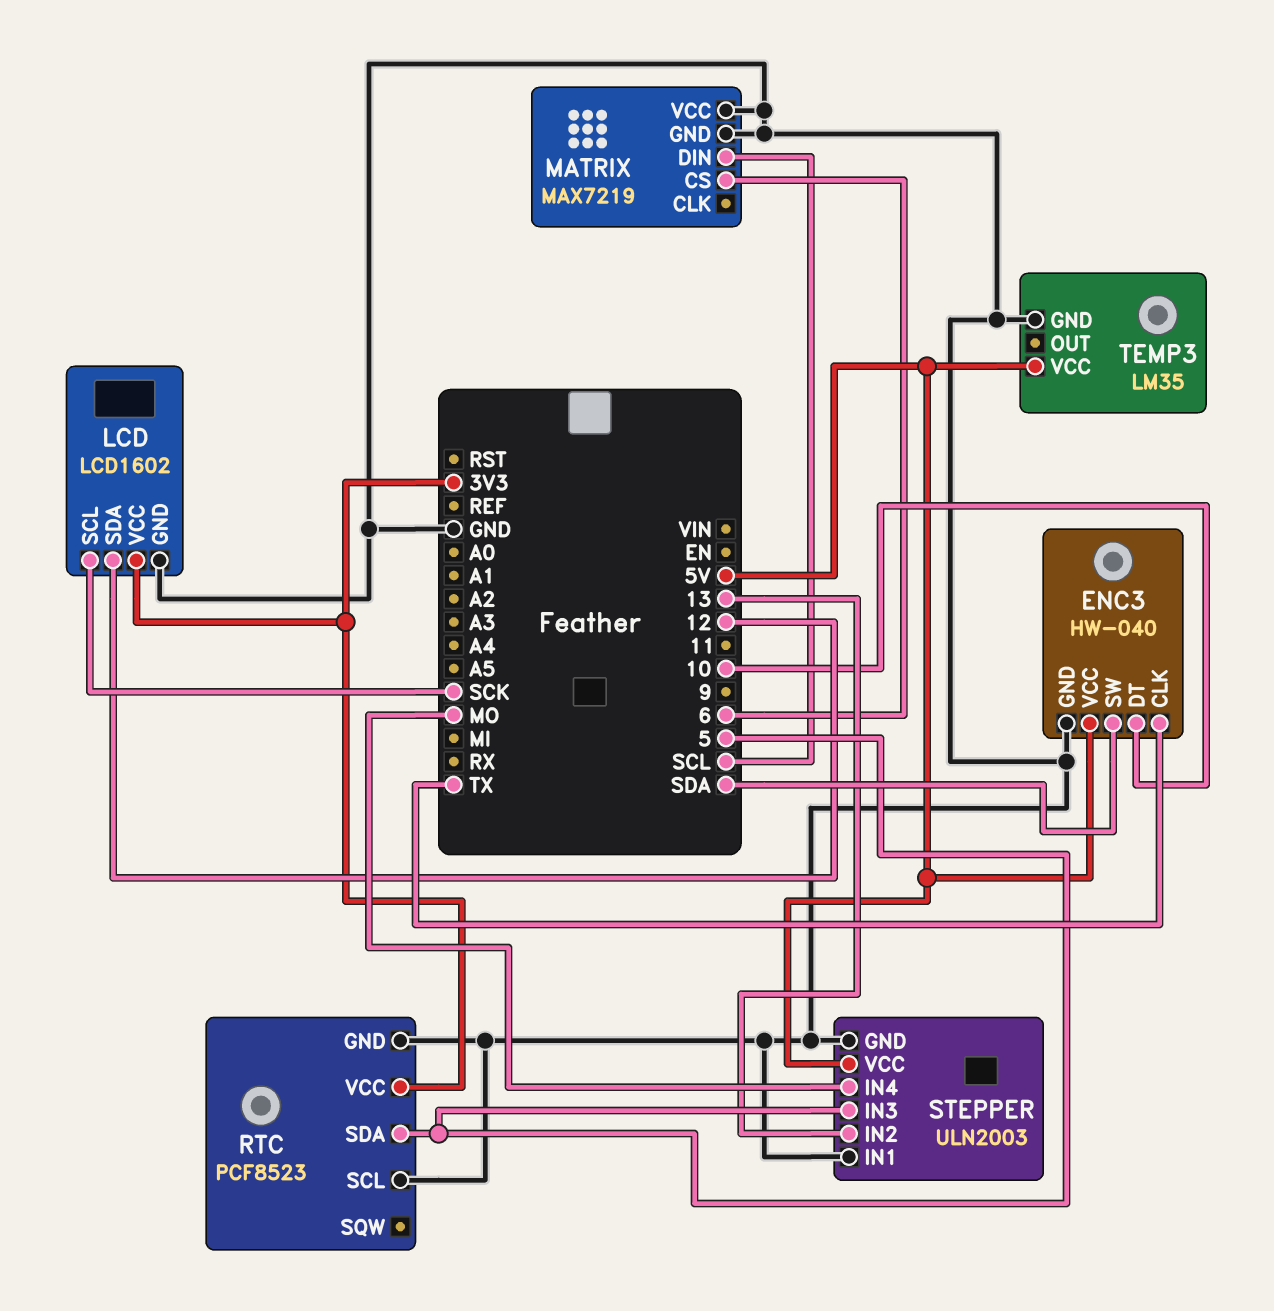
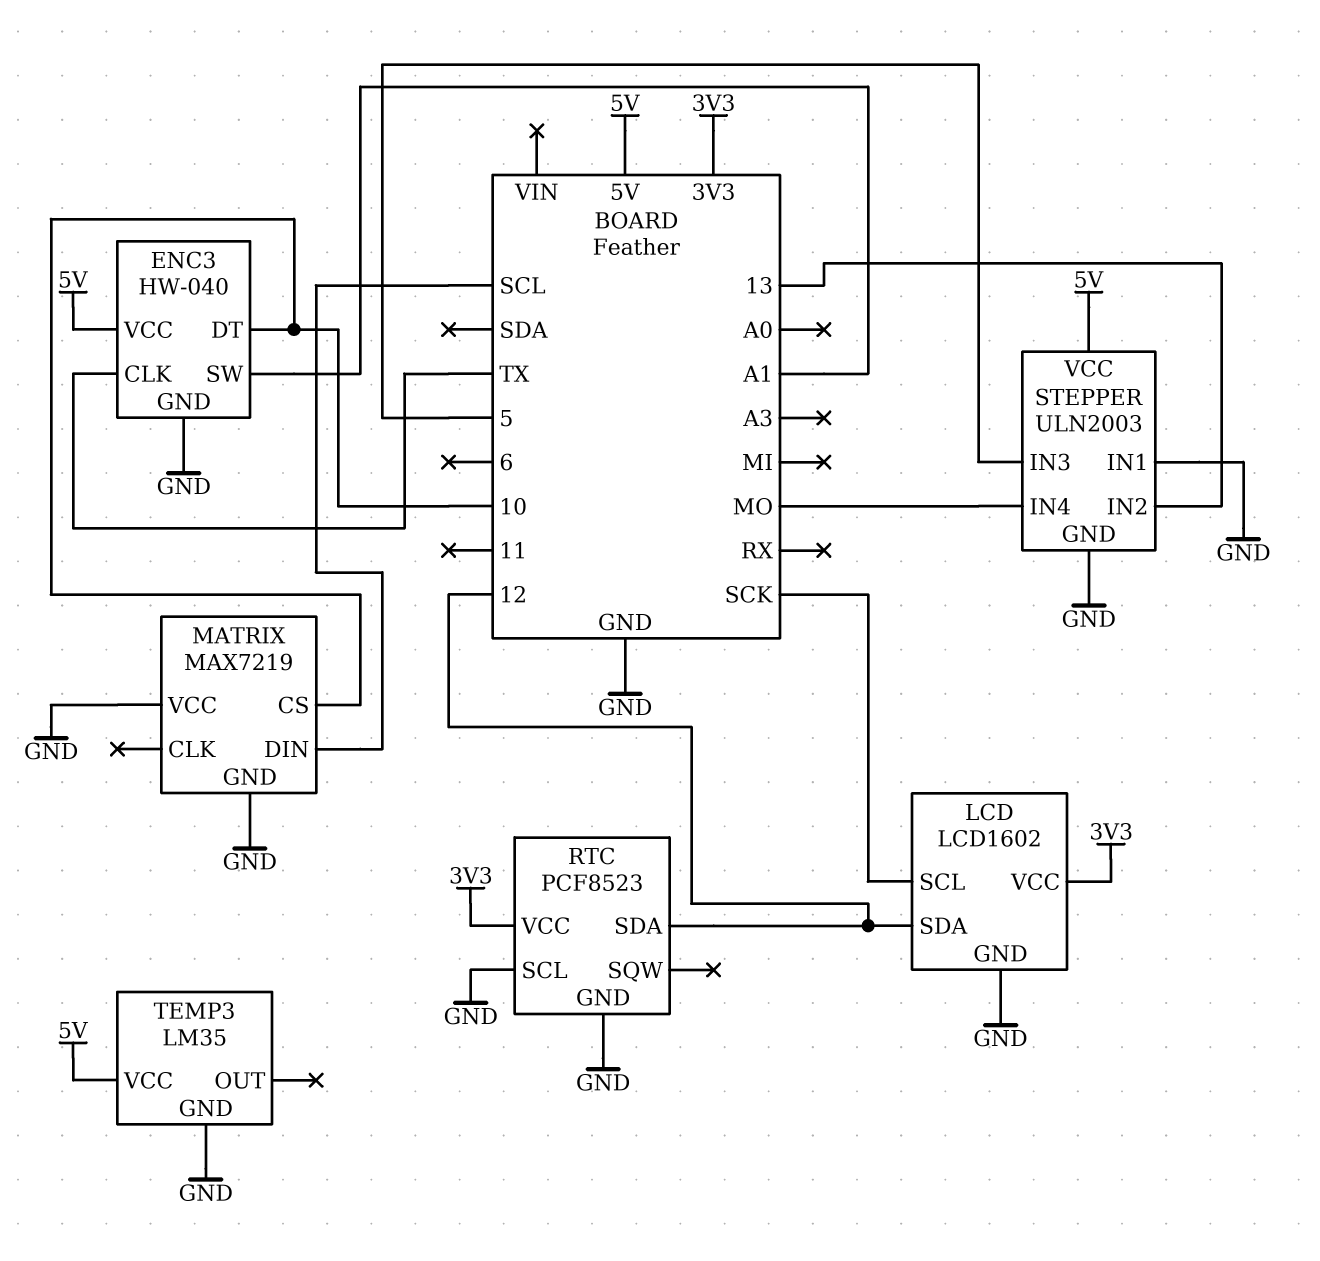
ENC3 pin SW: SDA -> A1
MATRIX pin CS: 6 -> 10
RTC pin SDA: 5 -> 12

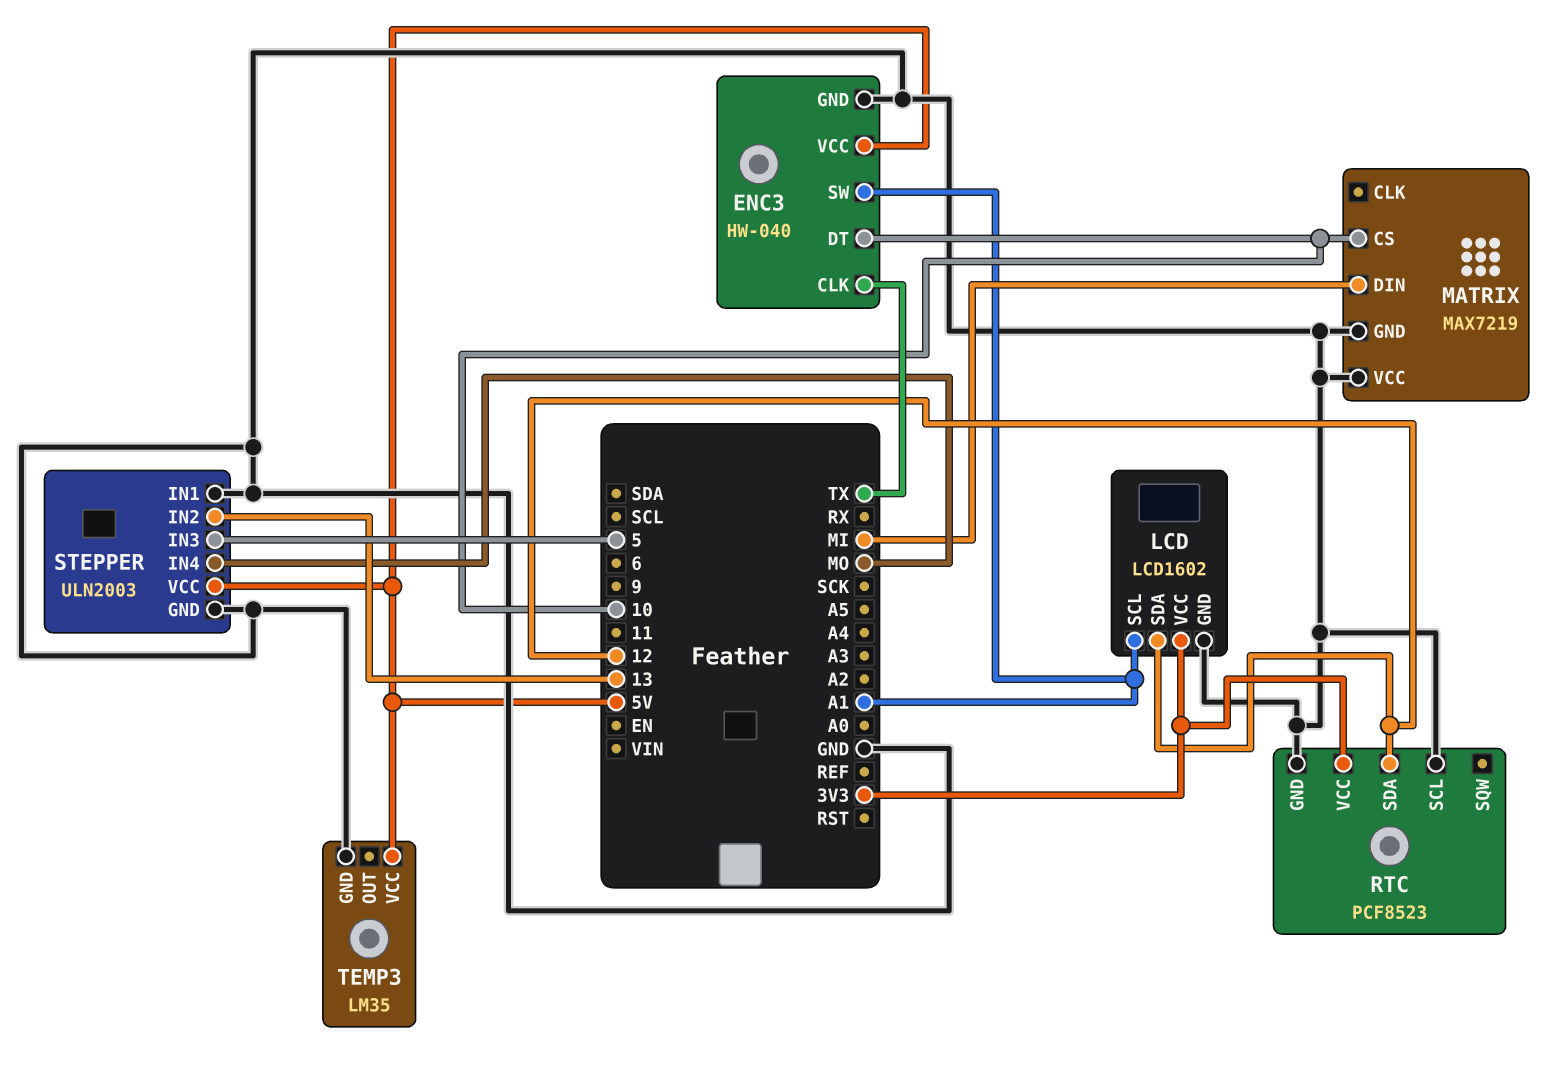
LCD pin SCL: SCK -> A1
MATRIX pin DIN: SCL -> MI

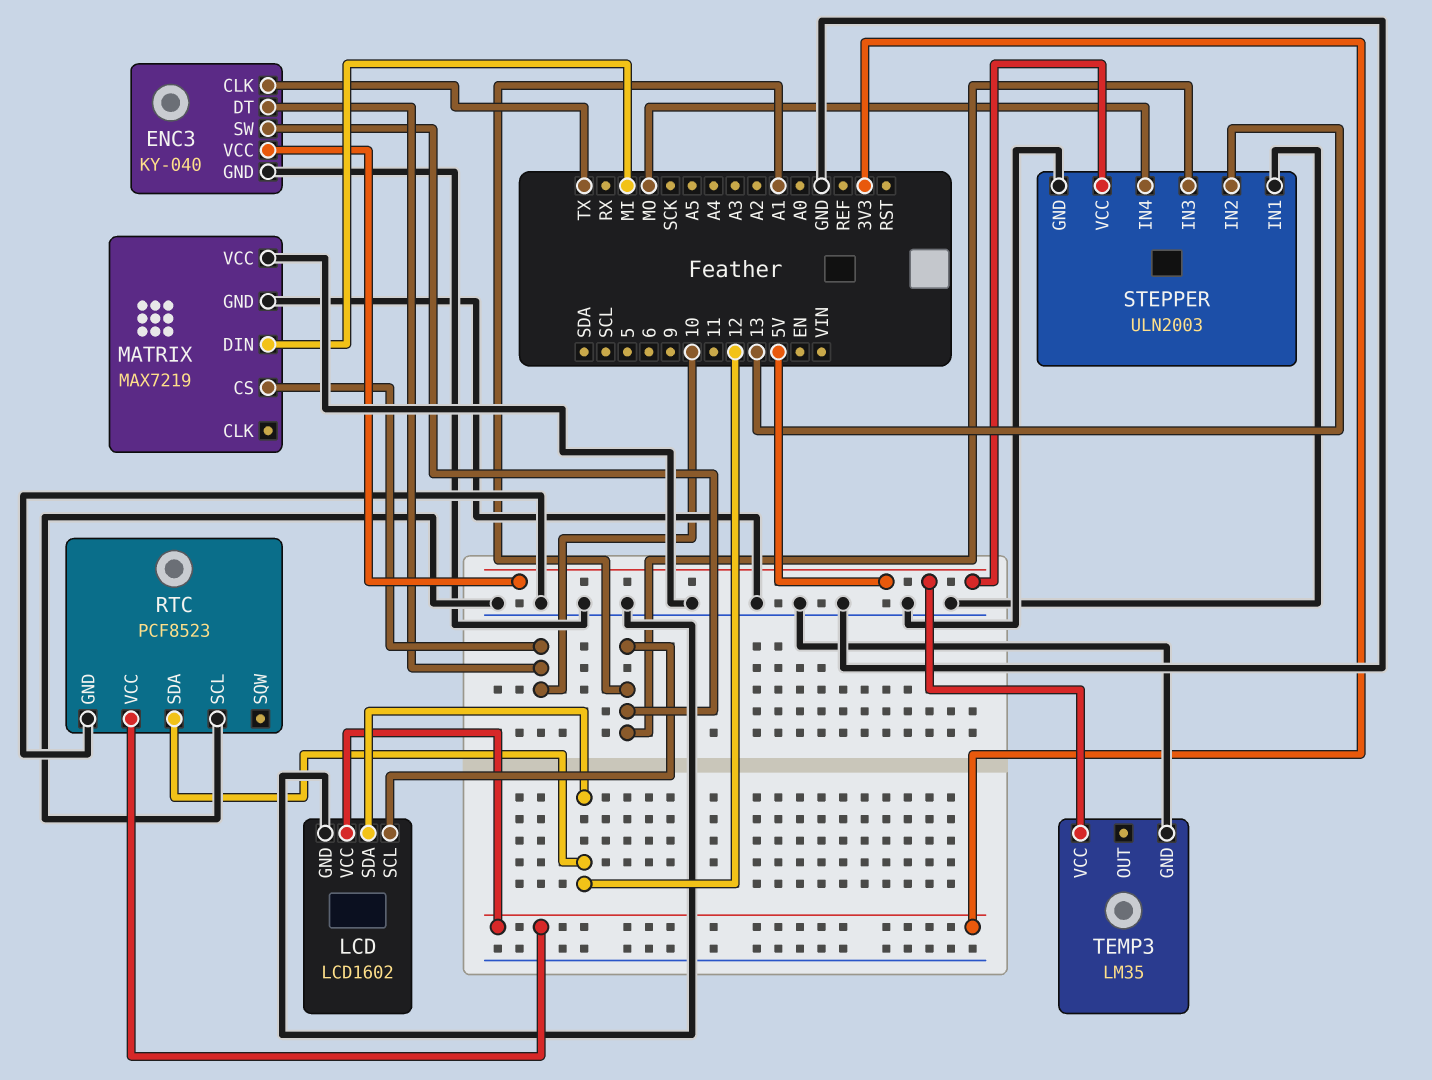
ENC3: HW-040 -> KY-040
STEPPER pin IN3: 5 -> A1

